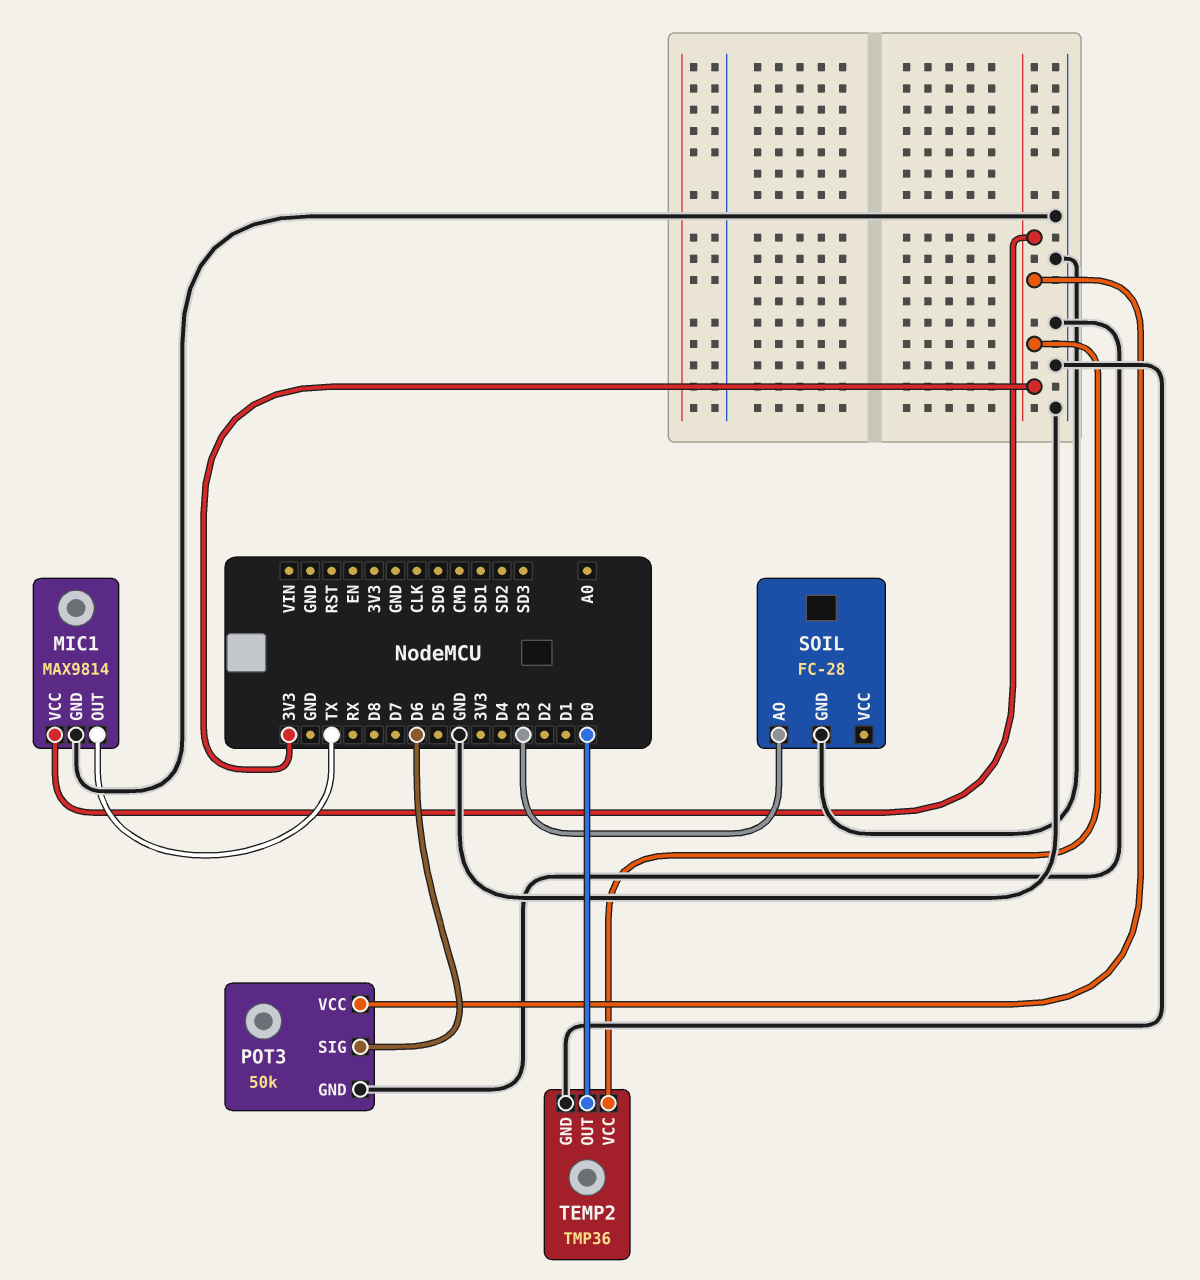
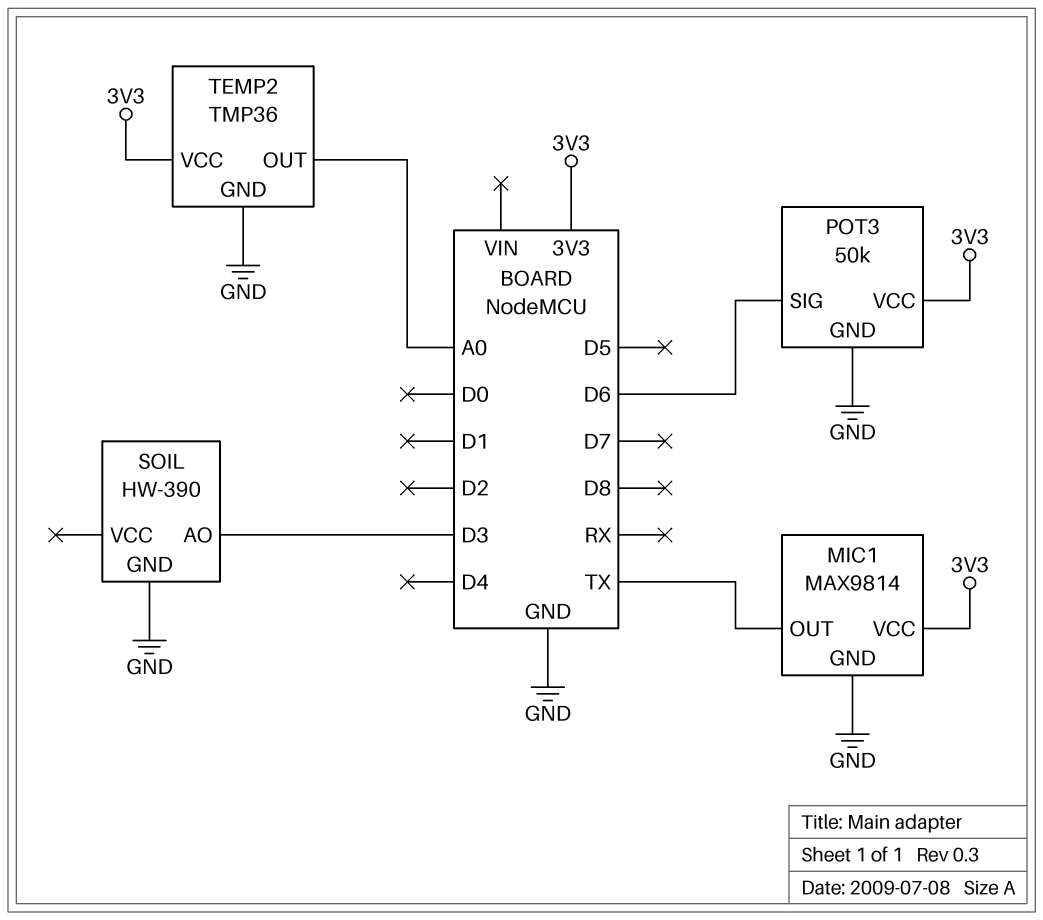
SOIL: FC-28 -> HW-390
TEMP2 pin OUT: D0 -> A0

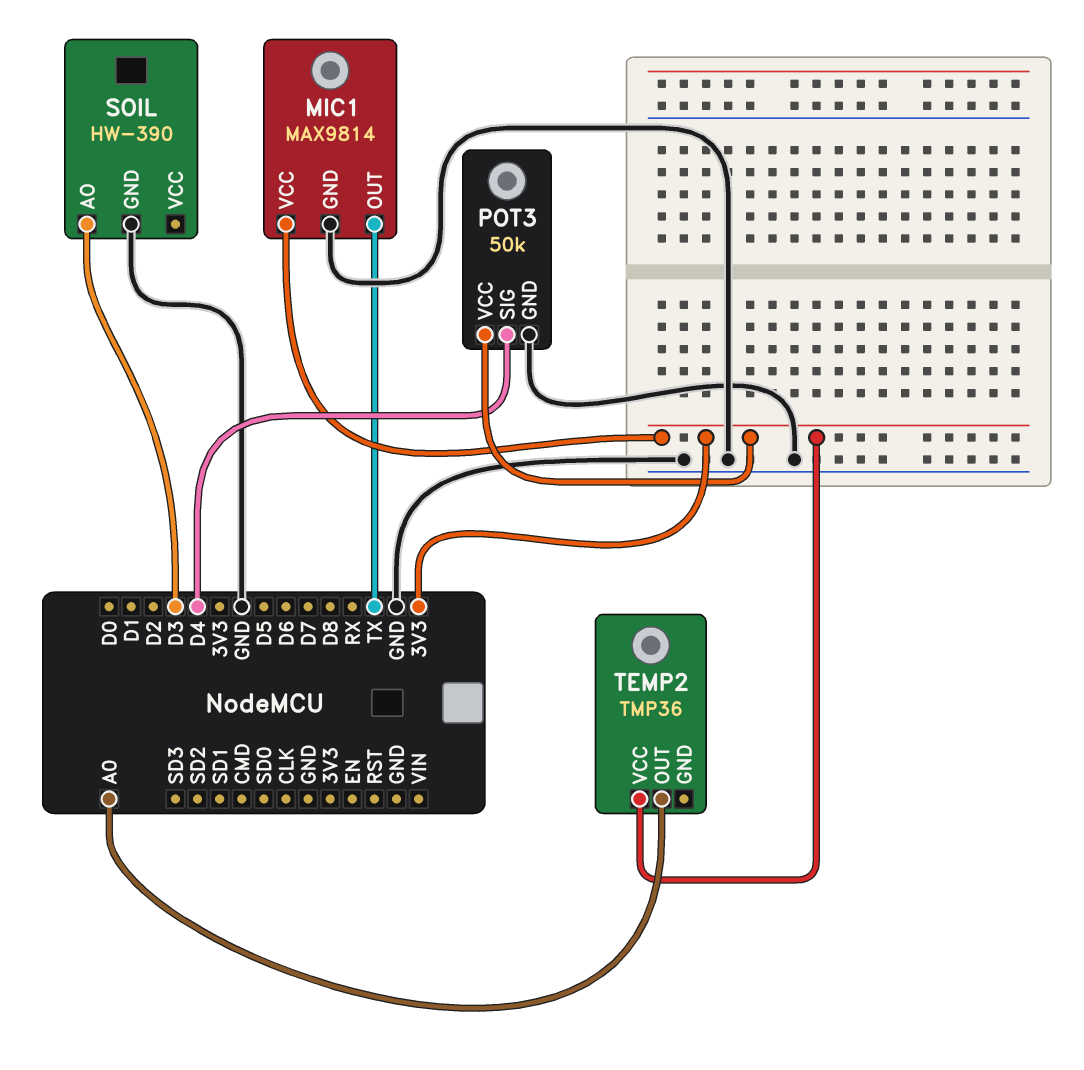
POT3 pin SIG: D6 -> D4
TEMP2 pin GND: GND -> none

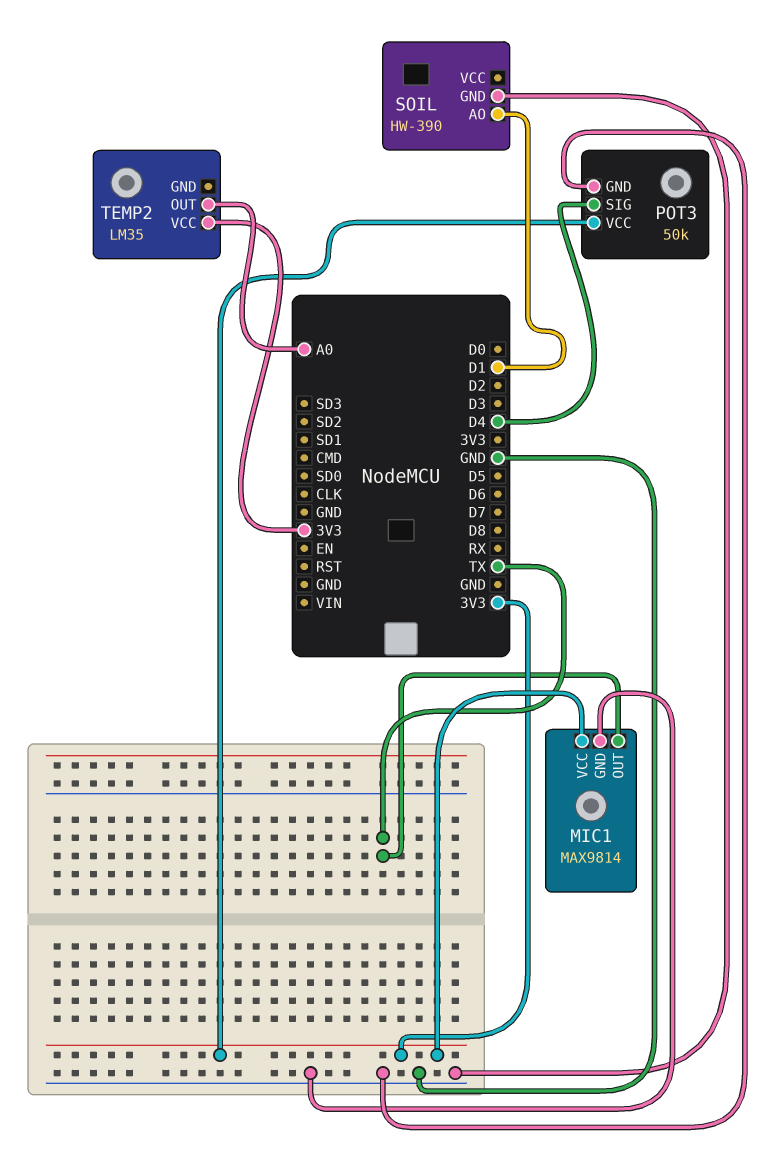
SOIL pin AO: D3 -> D1
TEMP2: TMP36 -> LM35

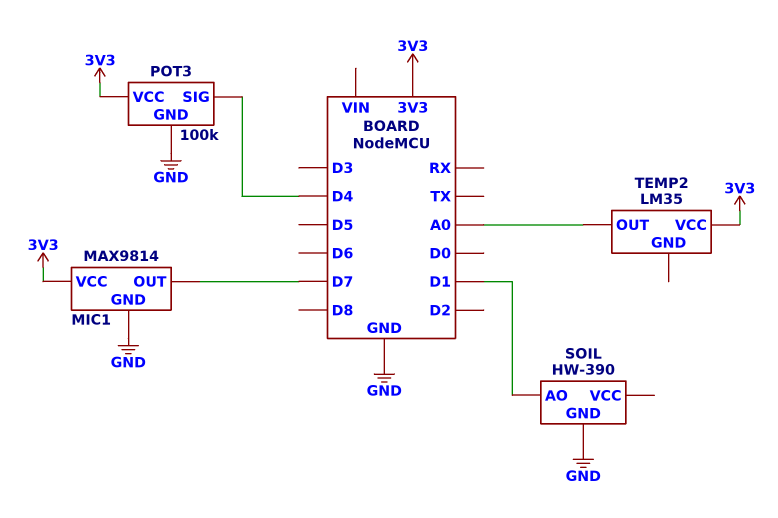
MIC1 pin OUT: TX -> D7
POT3: 50k -> 100k

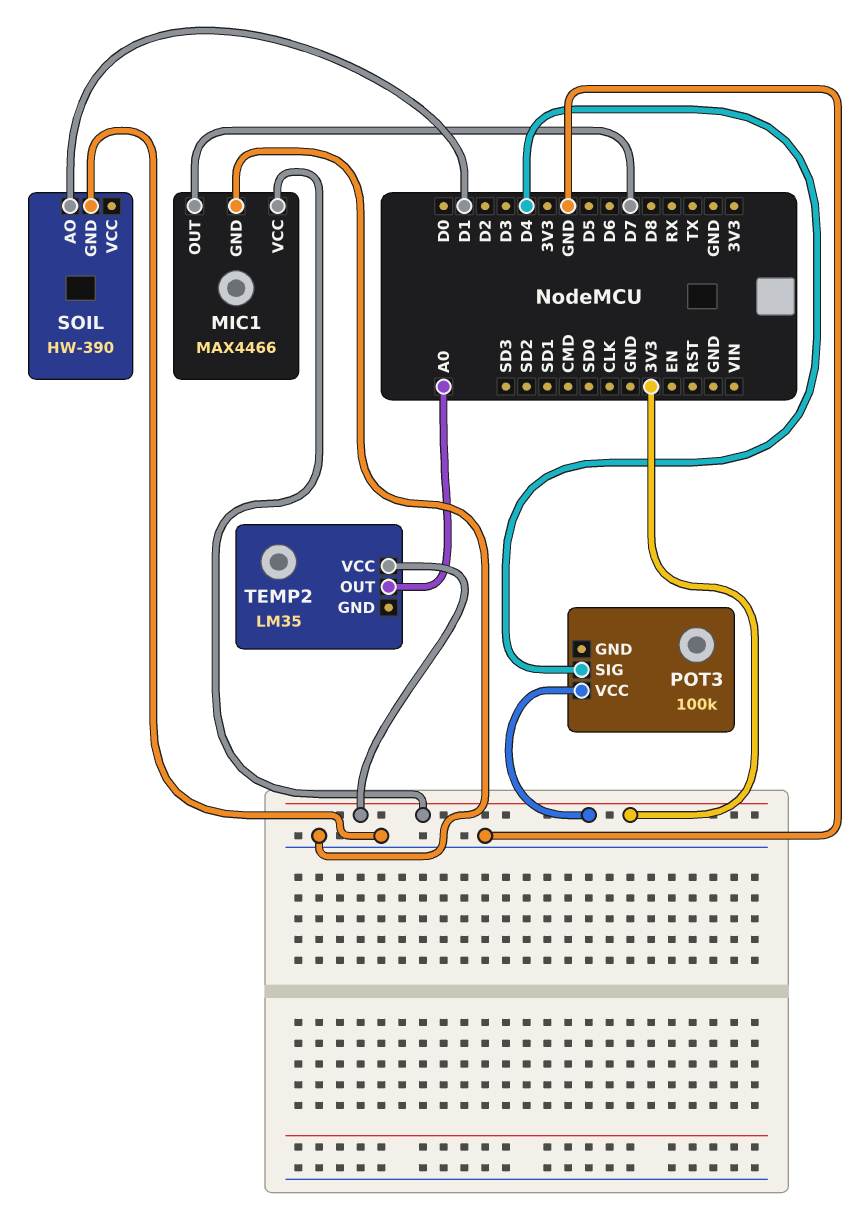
MIC1: MAX9814 -> MAX4466
POT3 pin GND: GND -> none

